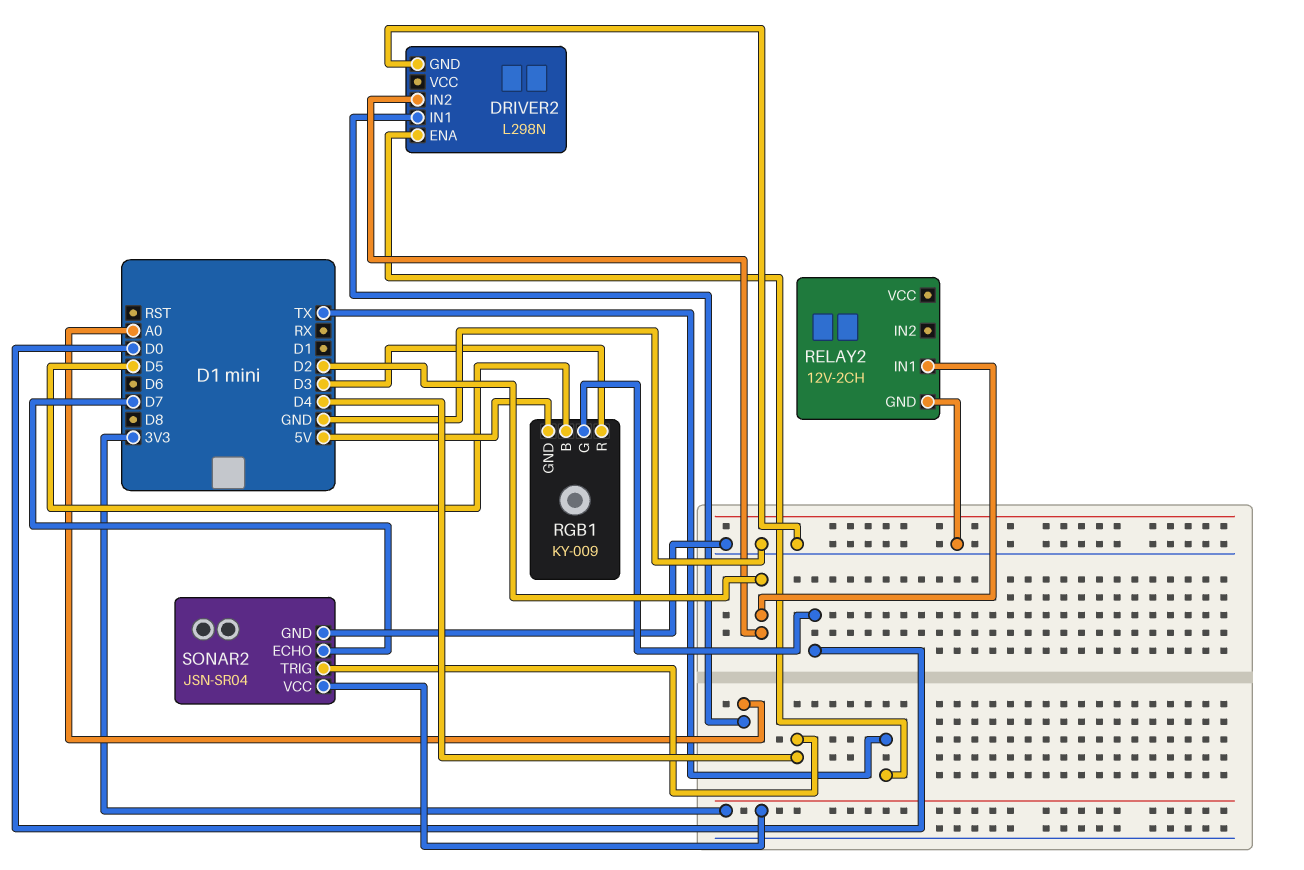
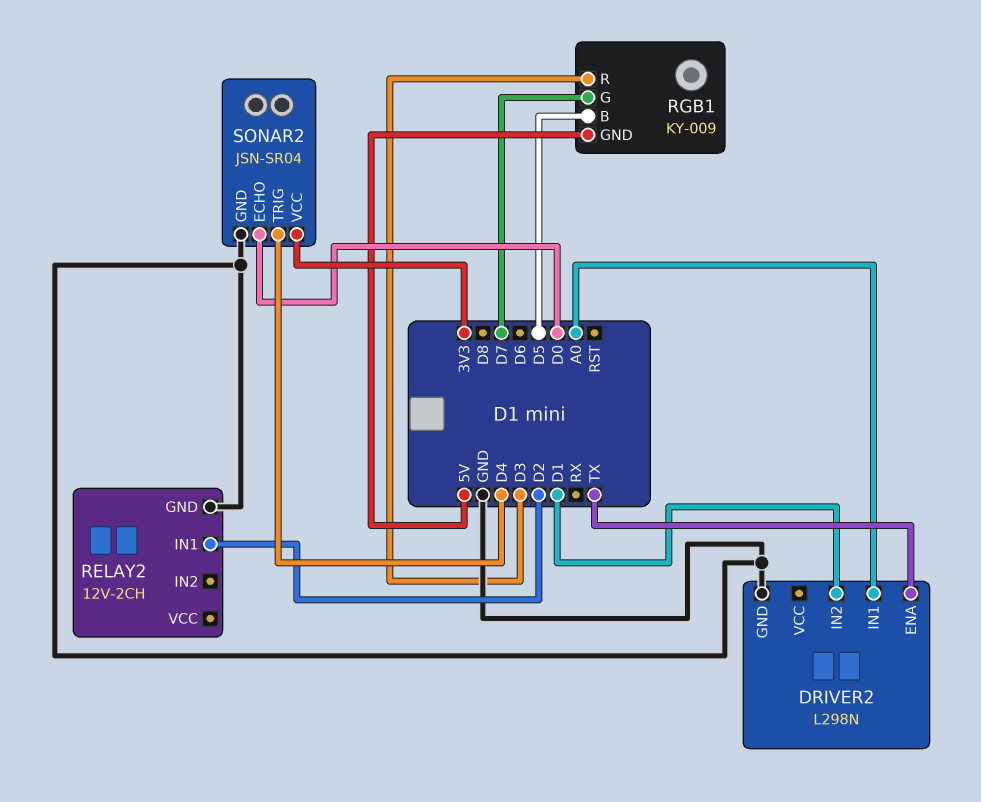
DRIVER2 pin IN2: D2 -> D1
RGB1 pin G: D0 -> D7
SONAR2 pin ECHO: D7 -> D0

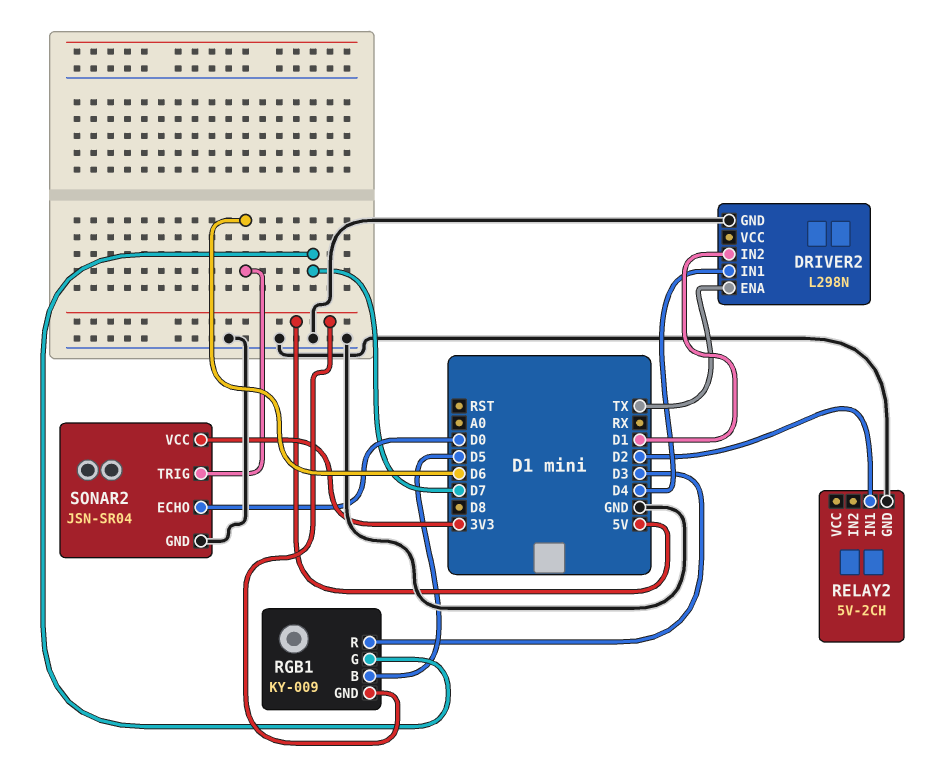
DRIVER2 pin IN1: A0 -> D4
RELAY2: 12V-2CH -> 5V-2CH
SONAR2 pin TRIG: D4 -> D6

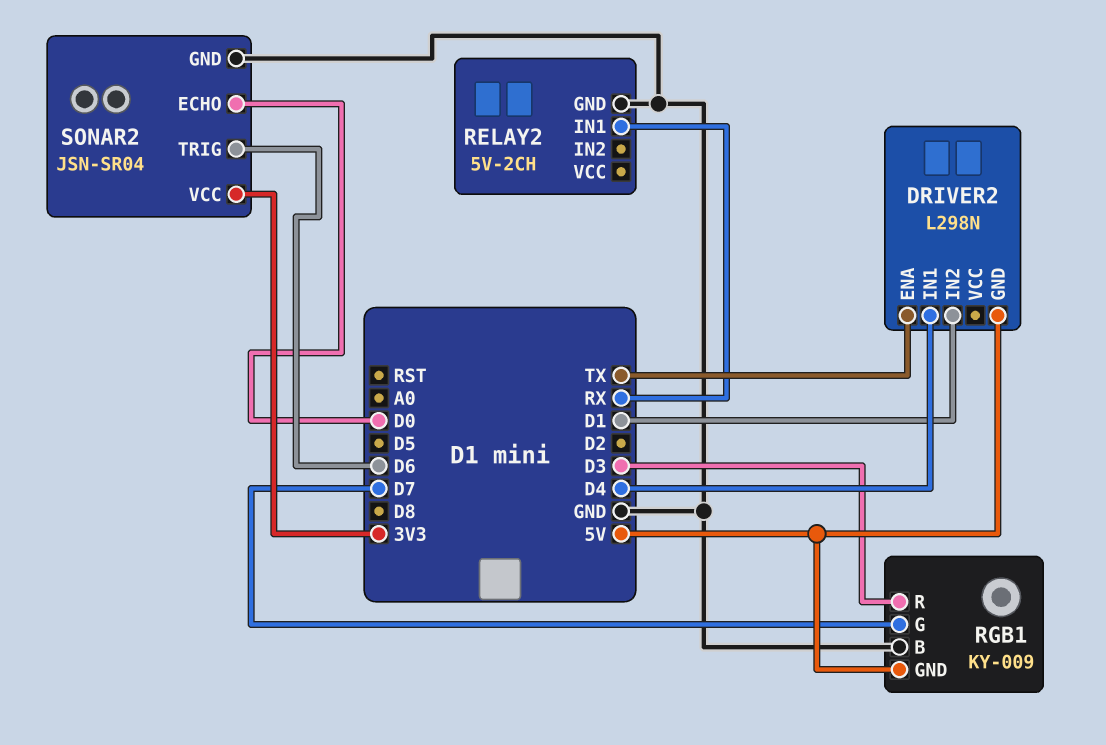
DRIVER2 pin GND: GND -> 5V
RELAY2 pin IN1: D2 -> RX
RGB1 pin B: D5 -> GND

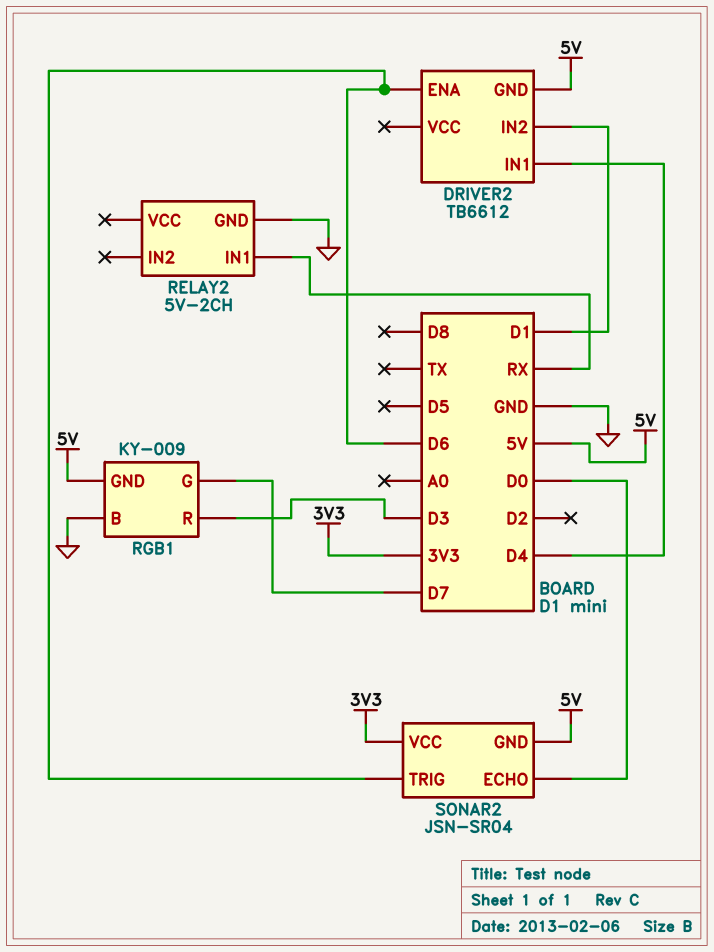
DRIVER2: L298N -> TB6612
DRIVER2 pin ENA: TX -> D6
SONAR2 pin GND: GND -> 5V

